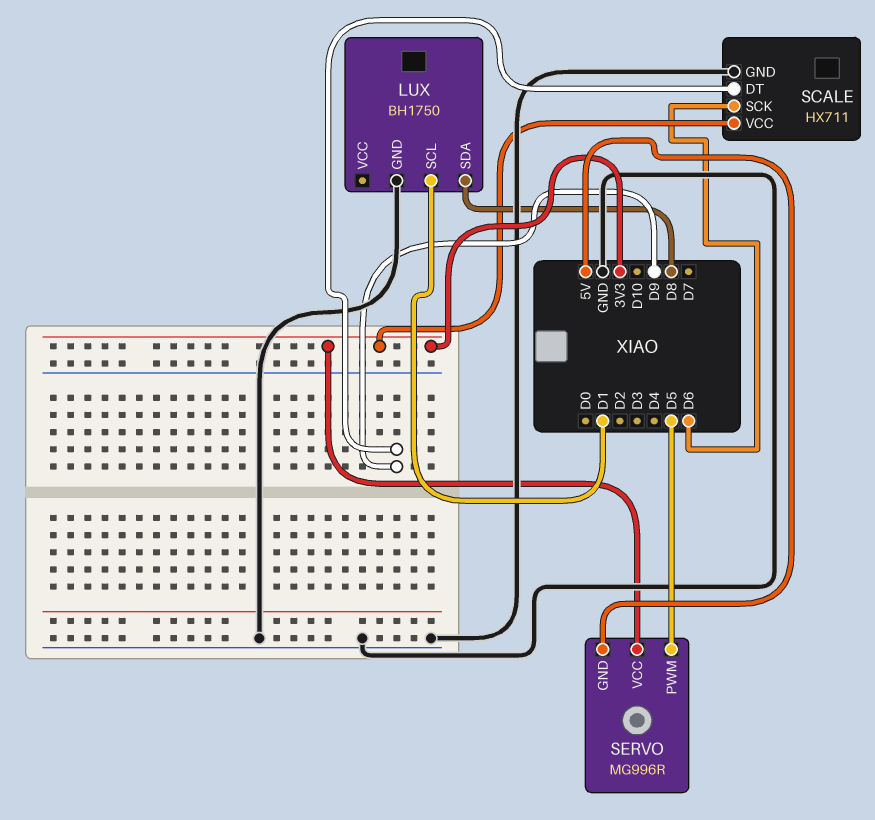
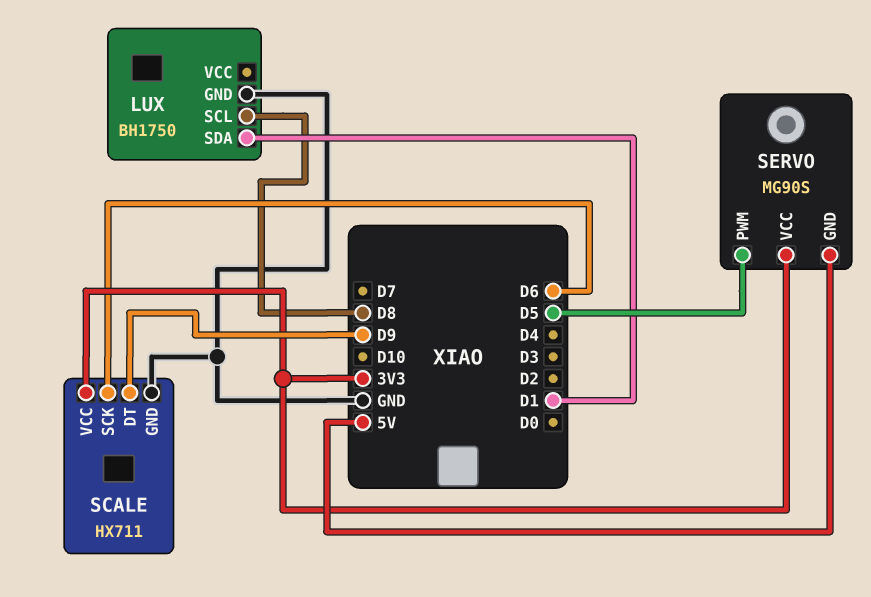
LUX pin SCL: D1 -> D8
LUX pin SDA: D8 -> D1
SERVO: MG996R -> MG90S

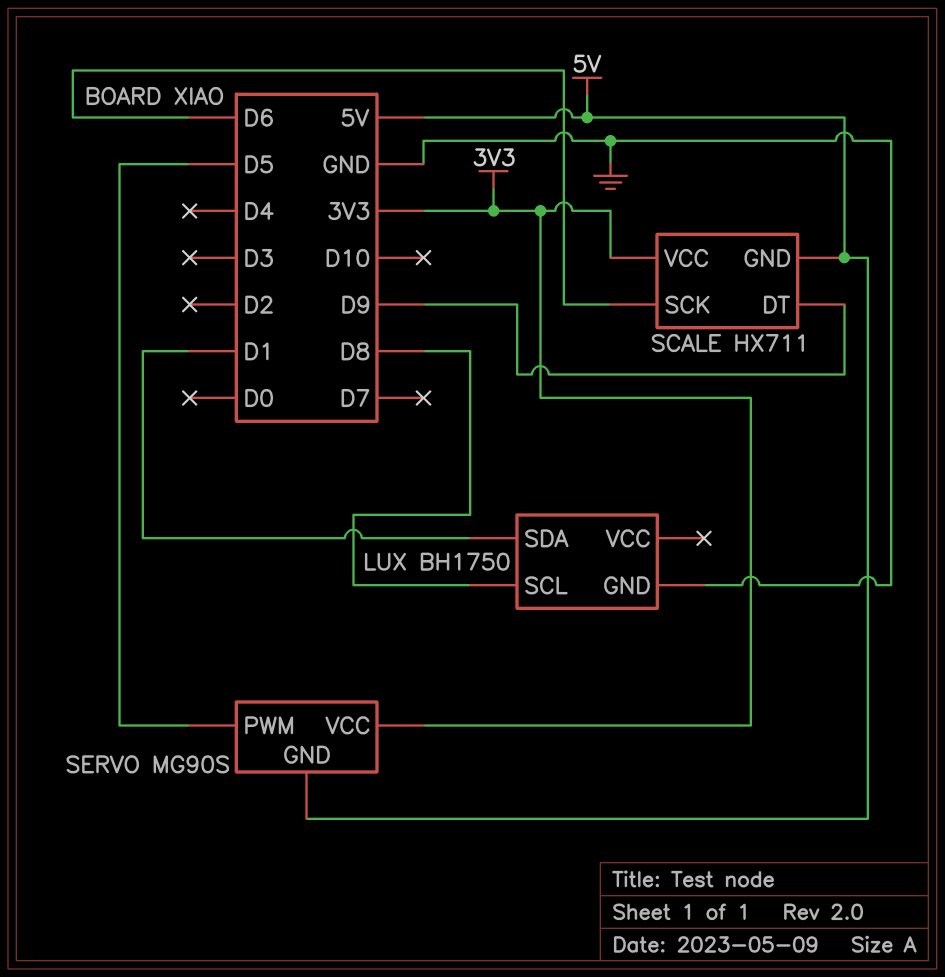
SCALE pin GND: GND -> 5V

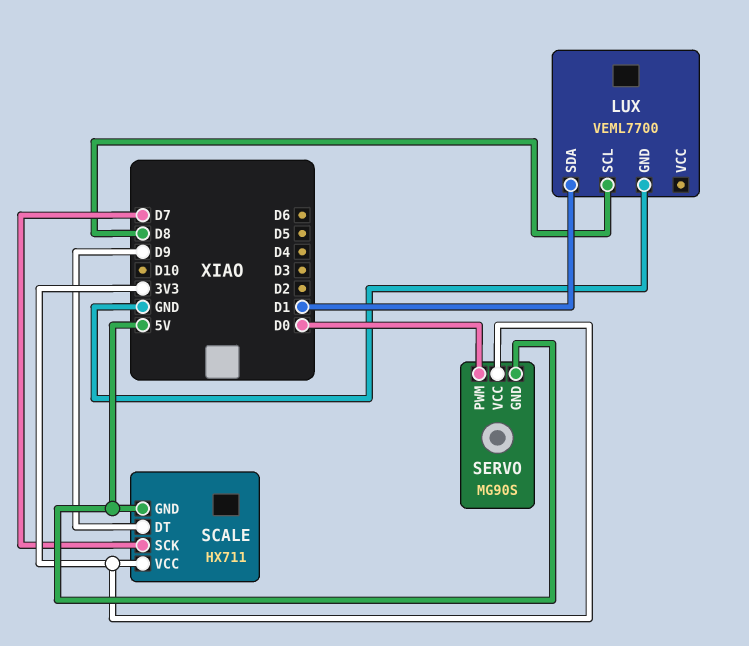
LUX: BH1750 -> VEML7700
SCALE pin SCK: D6 -> D7
SERVO pin PWM: D5 -> D0

